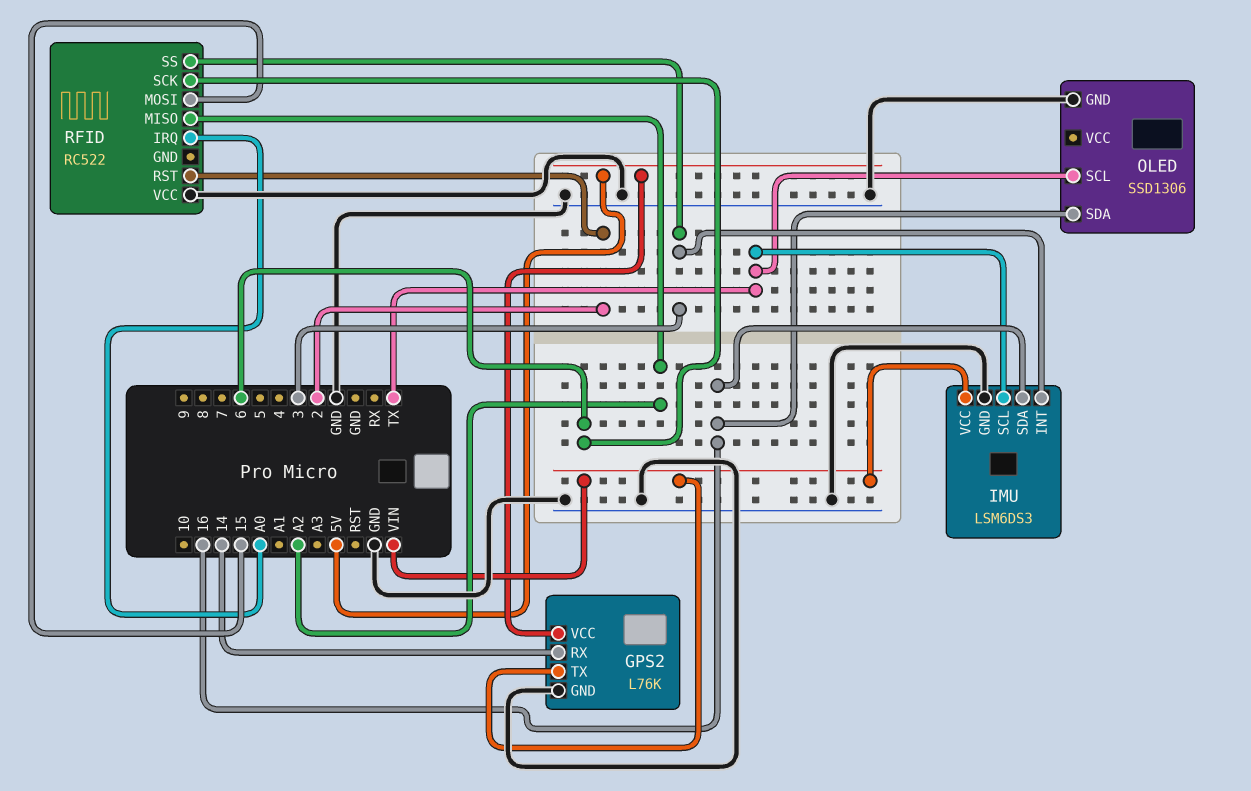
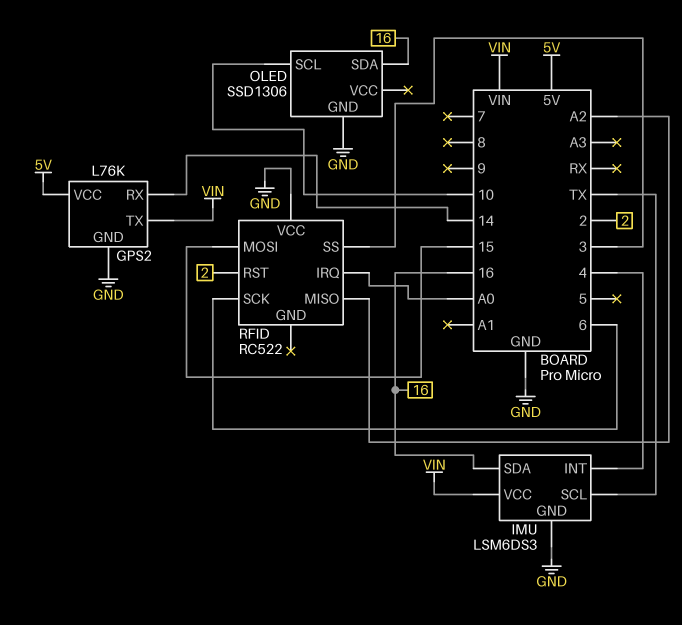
IMU pin INT: 3 -> 4
OLED pin SCL: TX -> 10

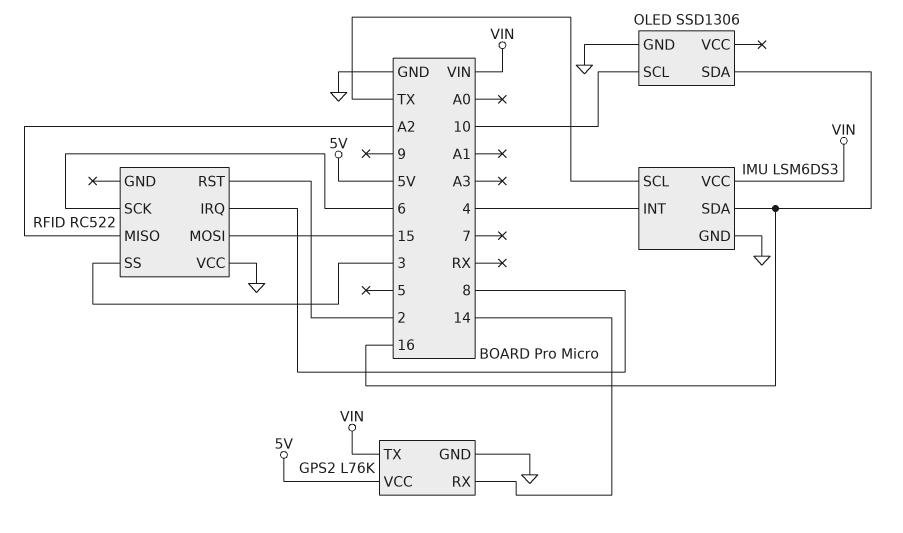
RFID pin IRQ: A0 -> 8

